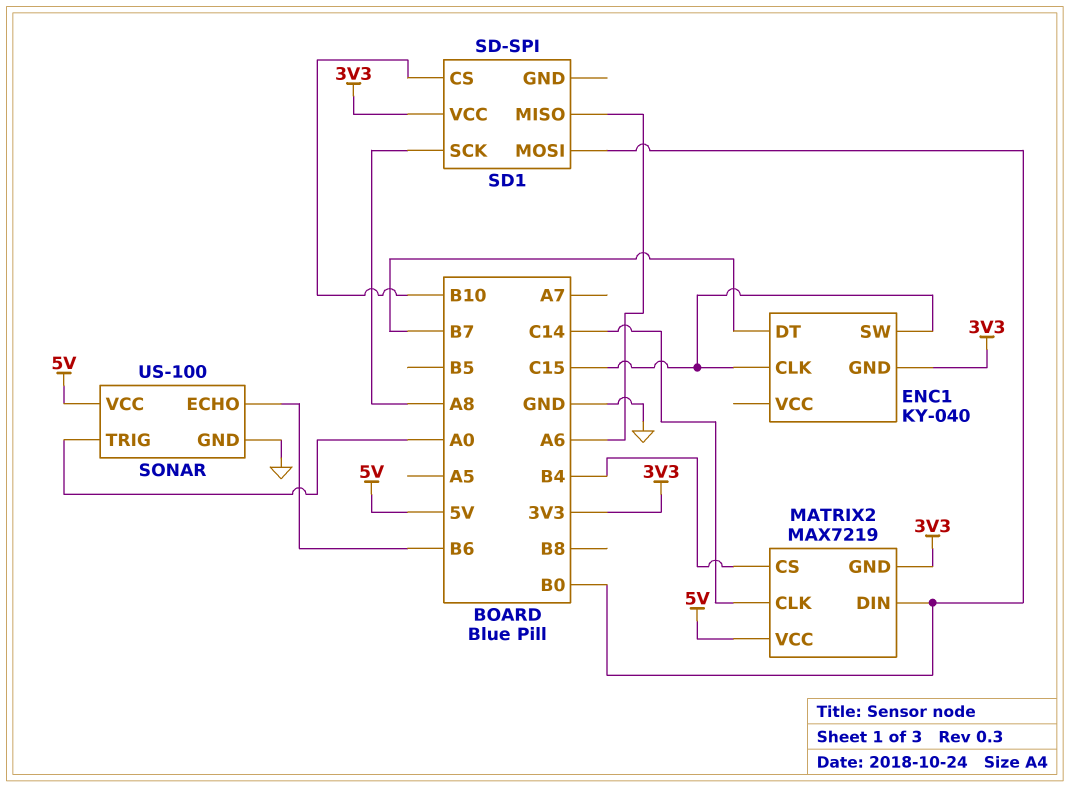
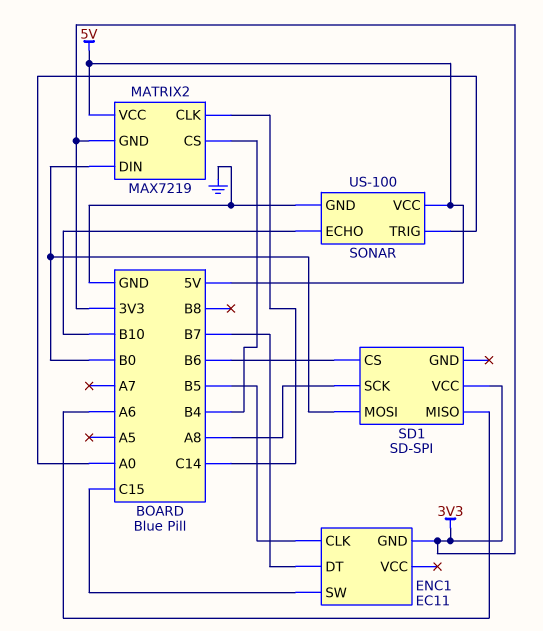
ENC1: KY-040 -> EC11
ENC1 pin CLK: C15 -> B5
SD1 pin CS: B10 -> B6
SONAR pin ECHO: B6 -> B10

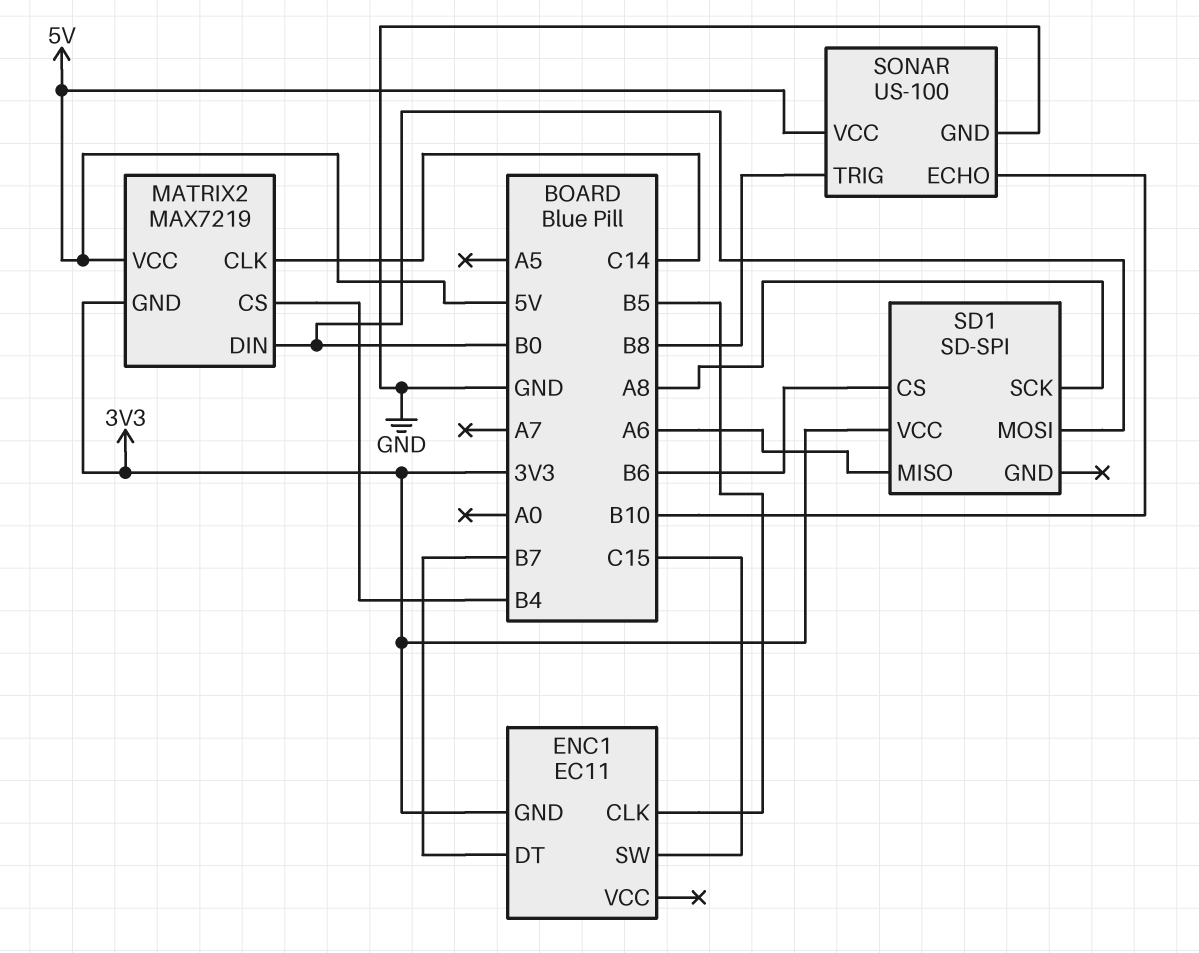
SONAR pin TRIG: A0 -> B8

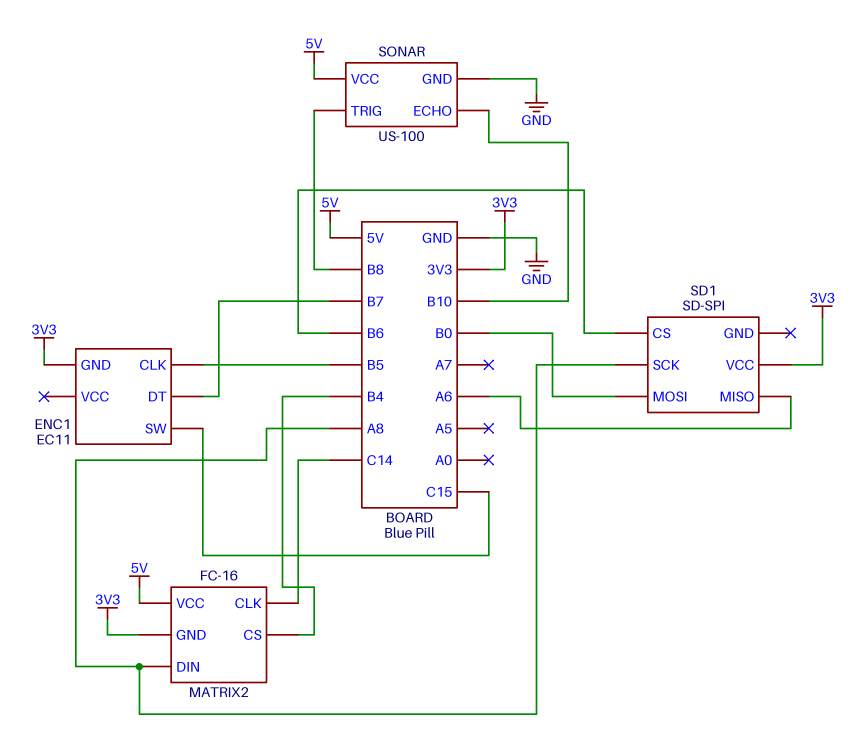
MATRIX2: MAX7219 -> FC-16
MATRIX2 pin DIN: B0 -> A8

